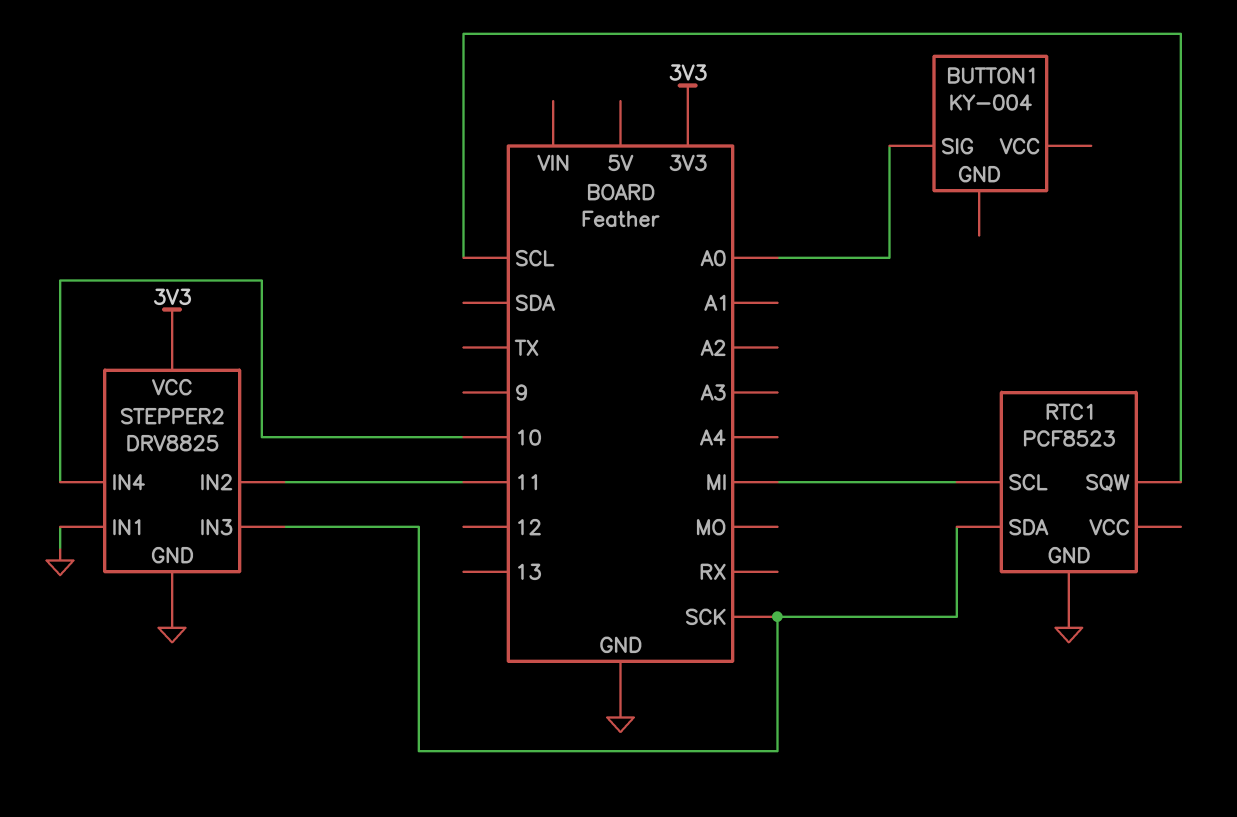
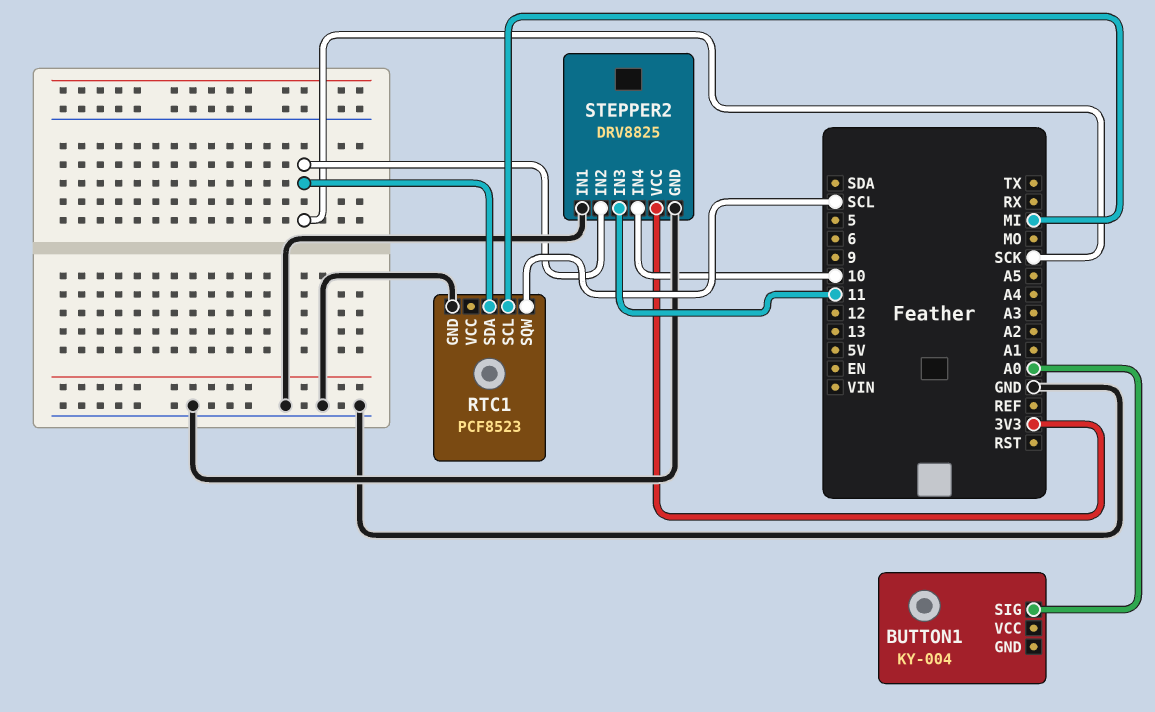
STEPPER2 pin IN2: 11 -> SCK
STEPPER2 pin IN3: SCK -> 11

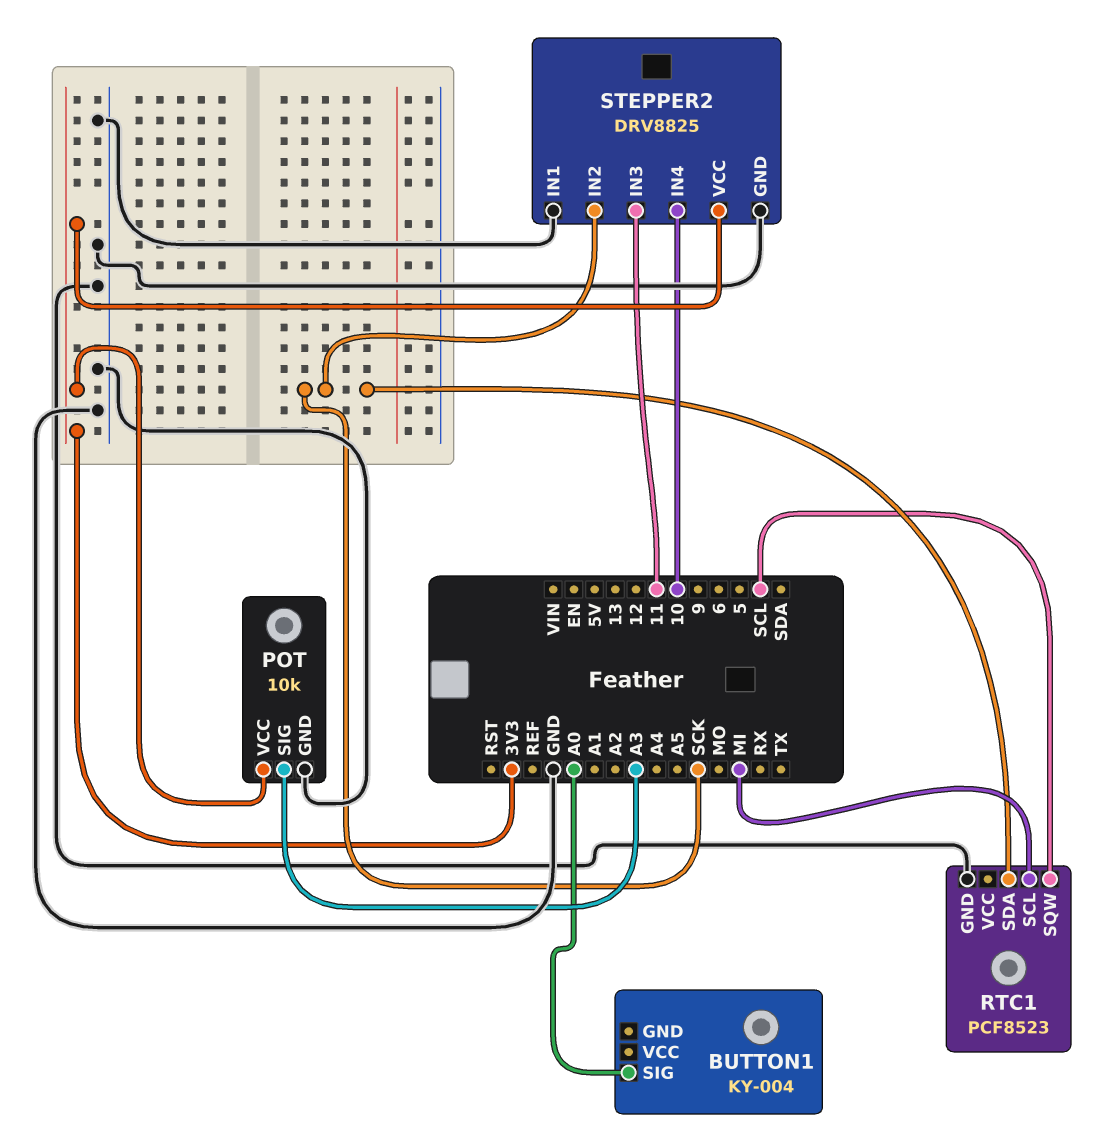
POT: none -> 10k
POT pin GND: none -> GND
POT pin SIG: none -> A3
POT pin VCC: none -> 3V3

